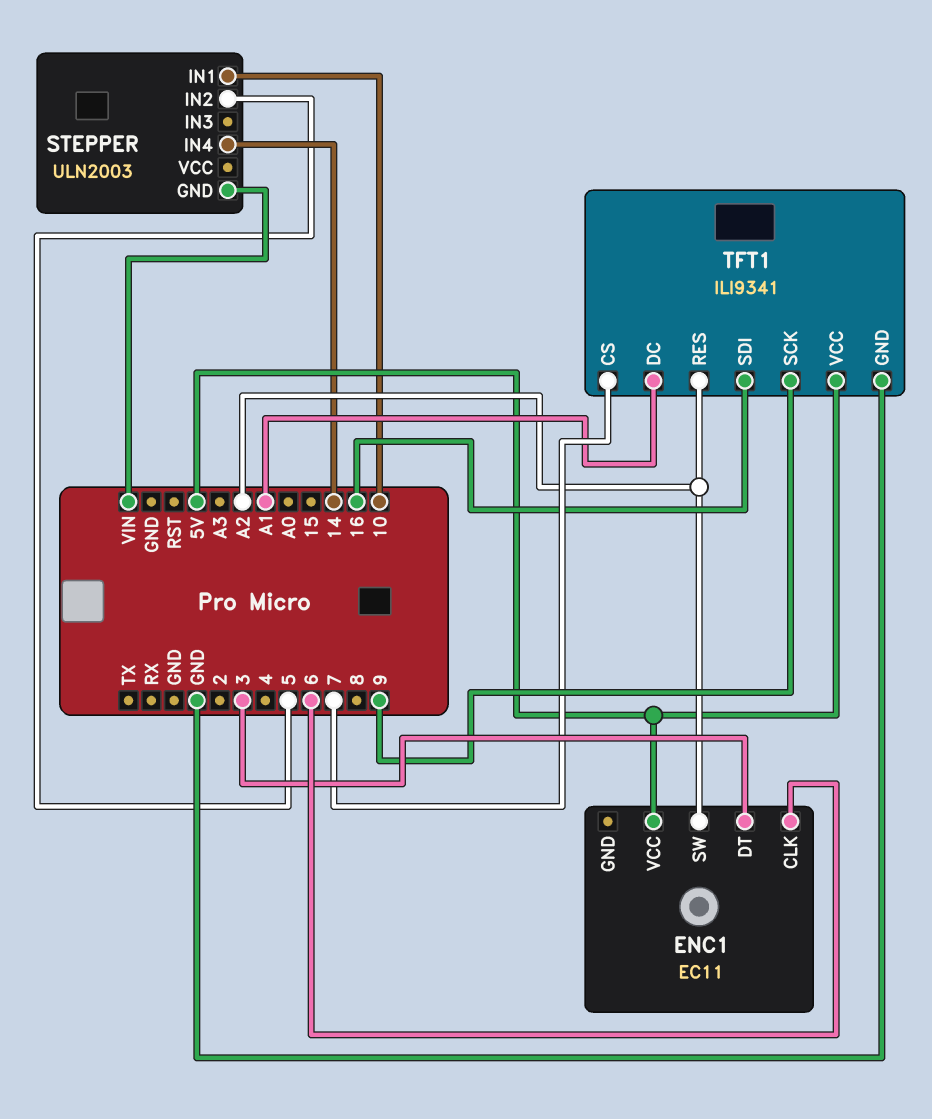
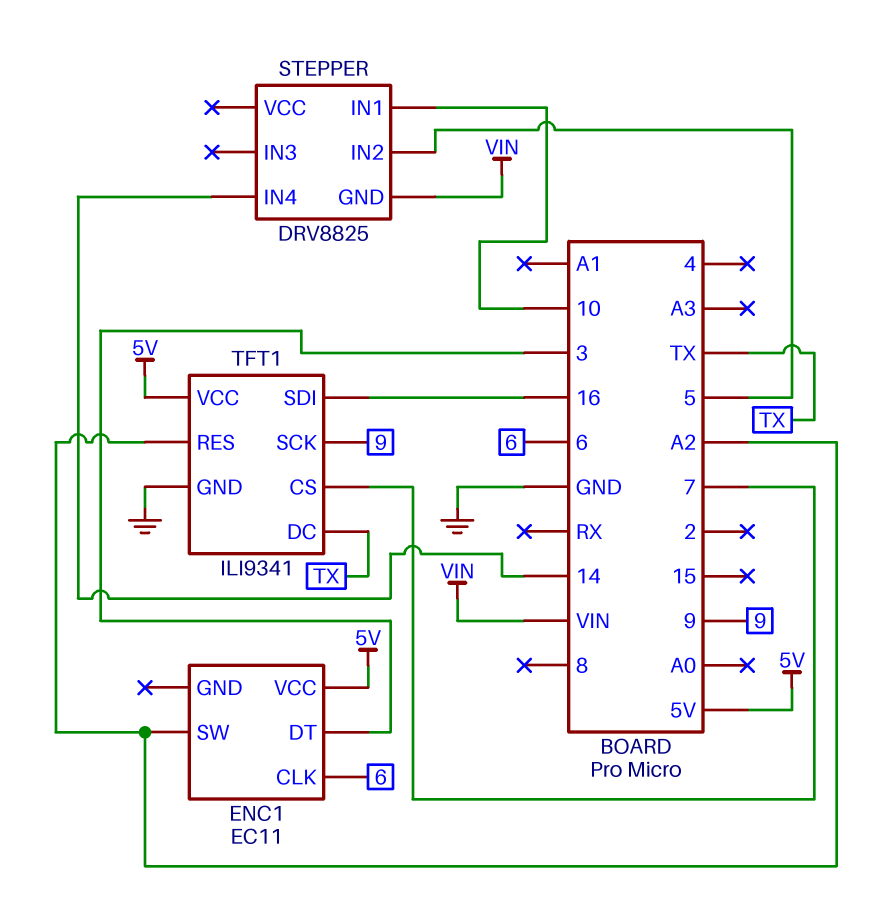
STEPPER: ULN2003 -> DRV8825
TFT1 pin DC: A1 -> TX

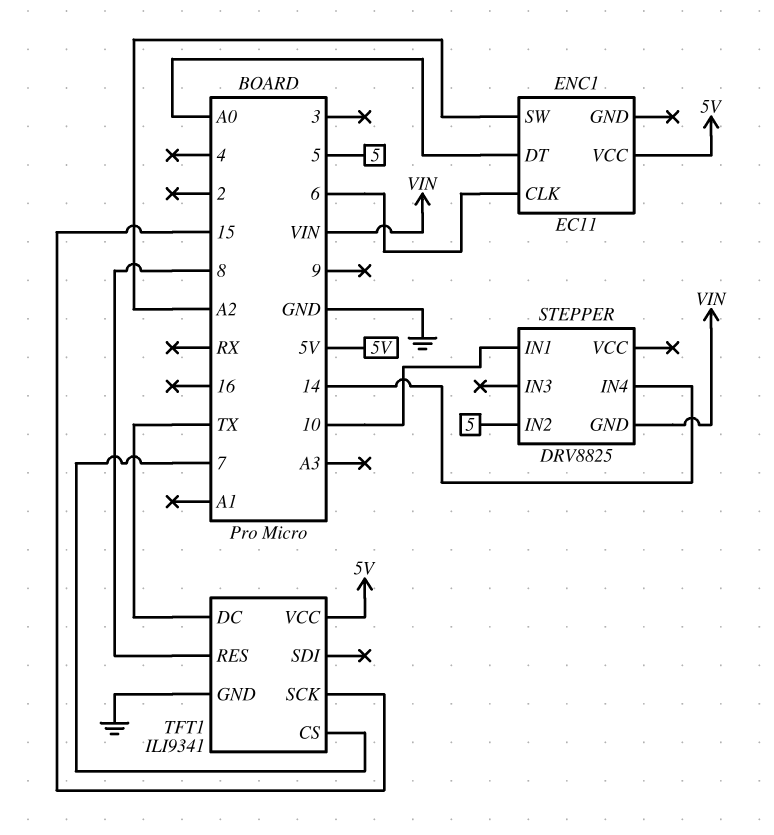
ENC1 pin DT: 3 -> A0
TFT1 pin RES: A2 -> 8
TFT1 pin SCK: 9 -> 15
TFT1 pin SDI: 16 -> none

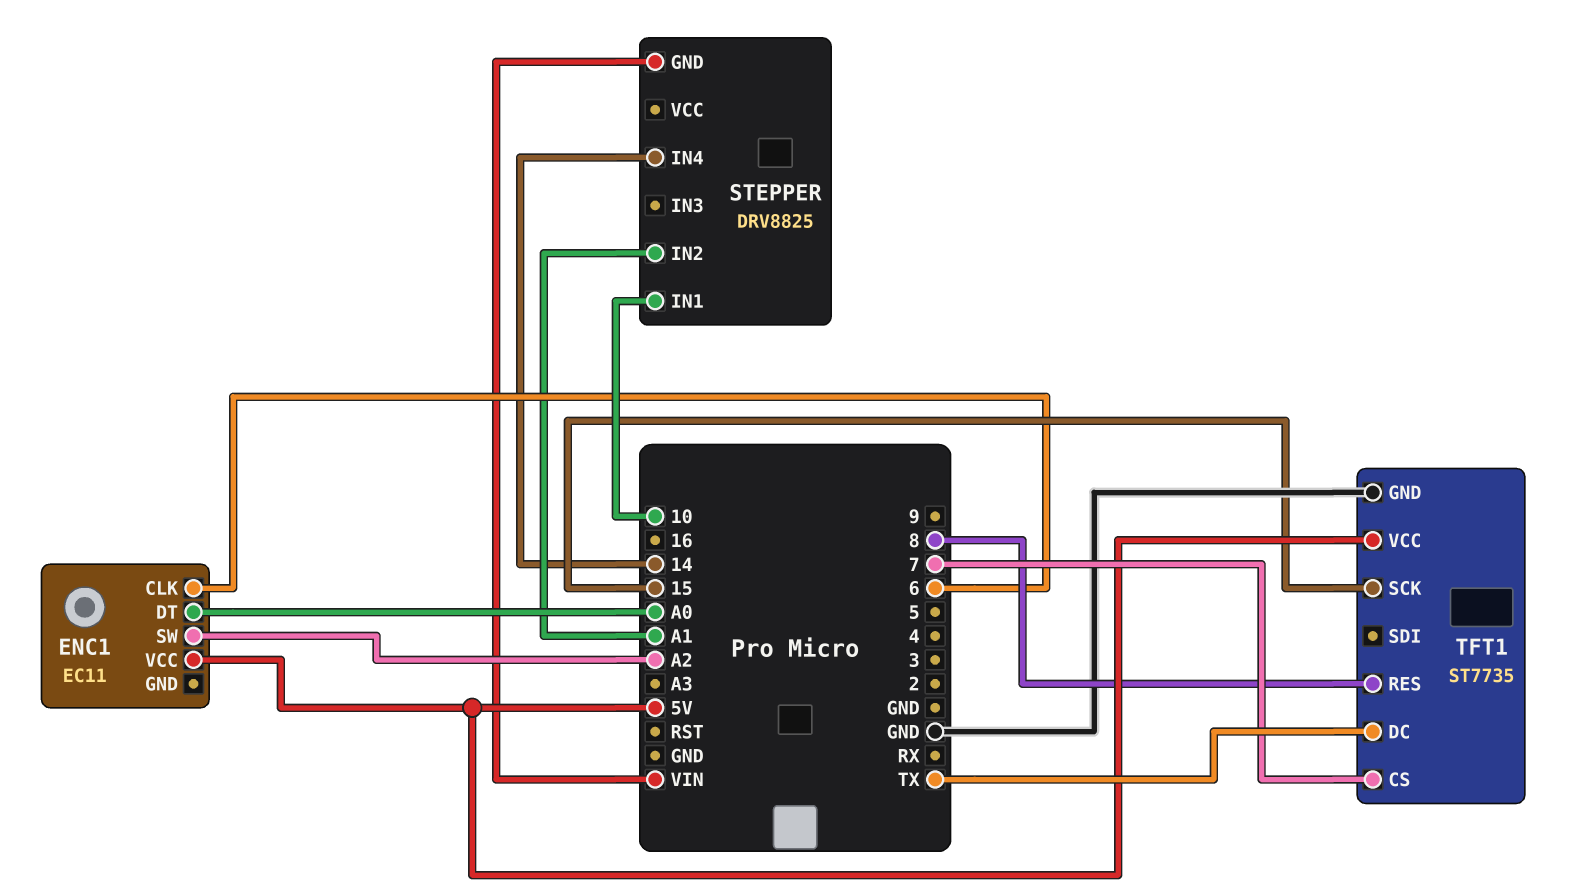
STEPPER pin IN2: 5 -> A1
TFT1: ILI9341 -> ST7735

